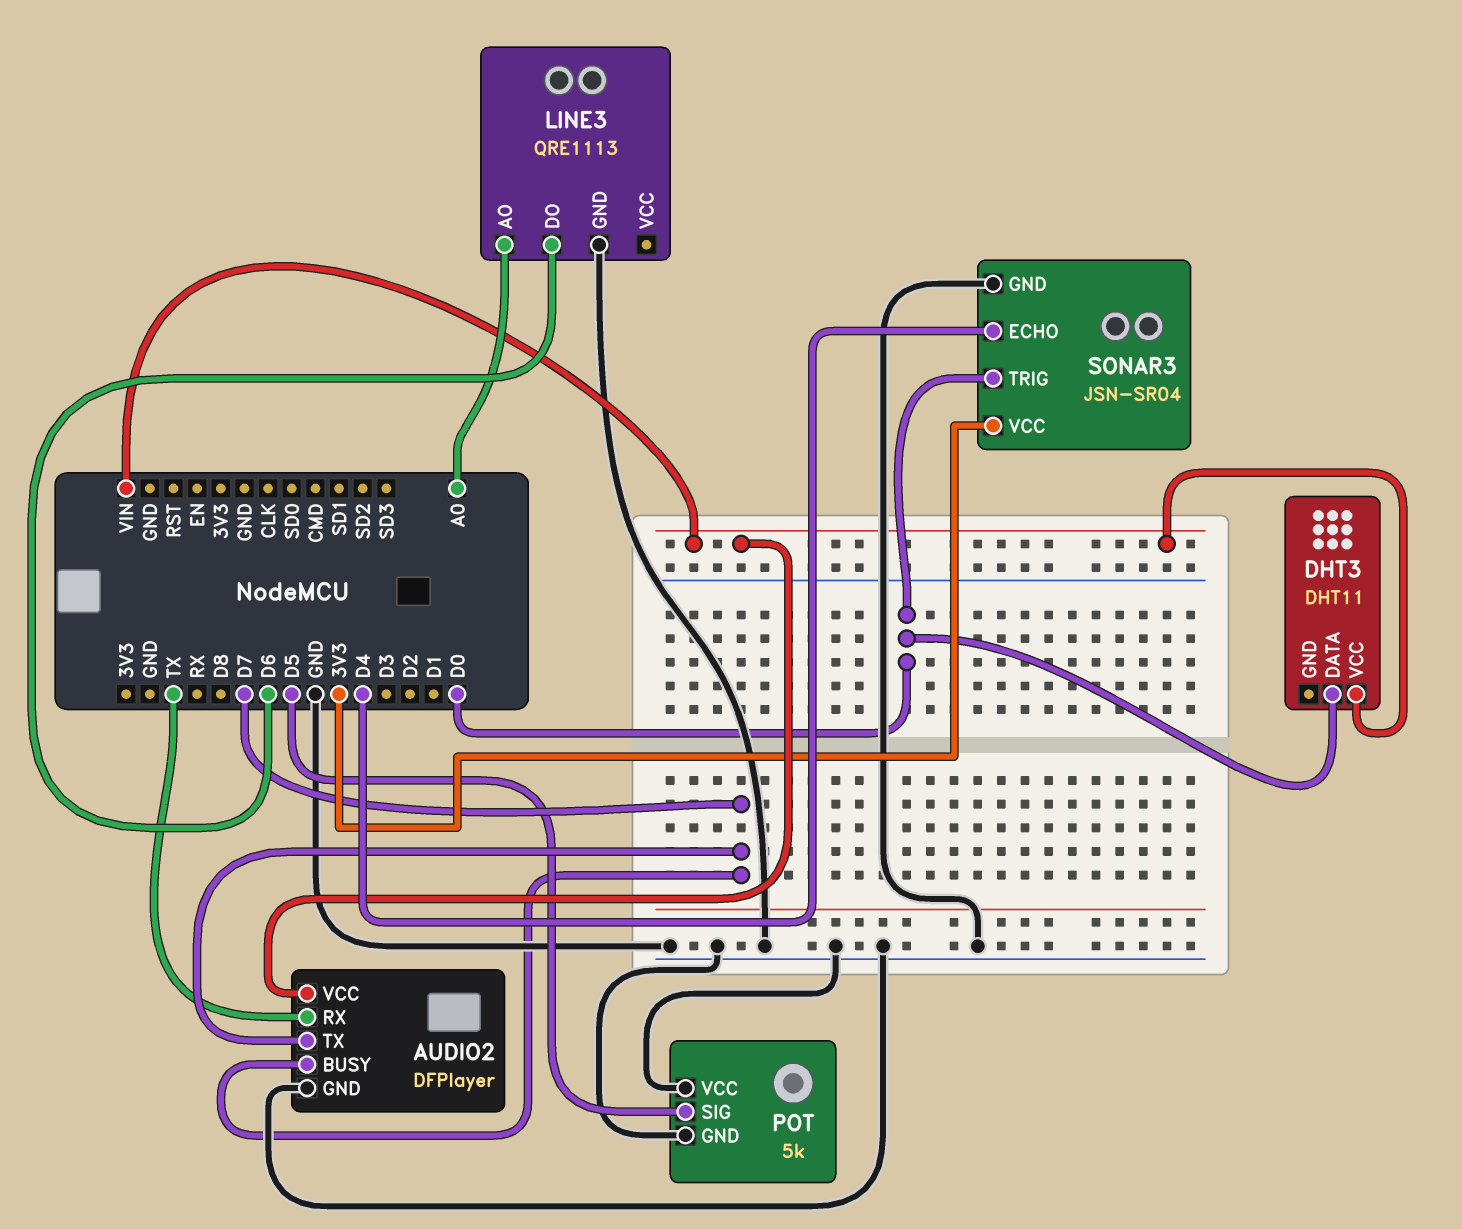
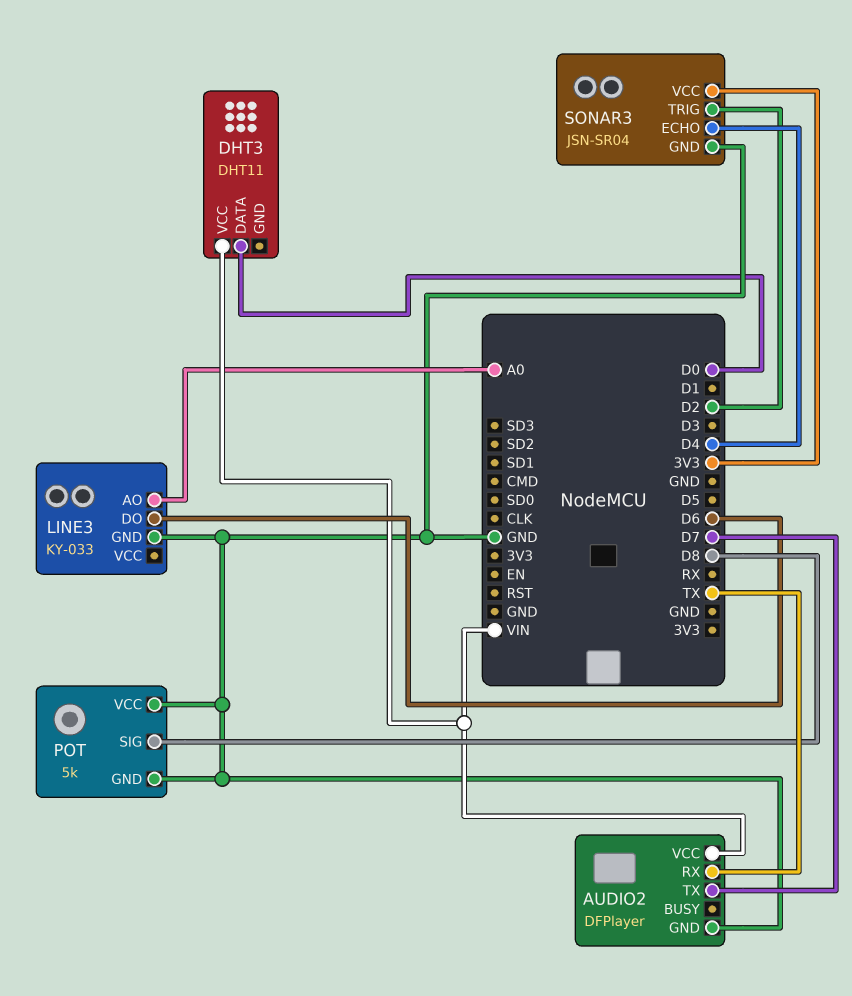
AUDIO2 pin BUSY: D7 -> none
LINE3: QRE1113 -> KY-033
POT pin SIG: D5 -> D8
SONAR3 pin TRIG: D0 -> D2

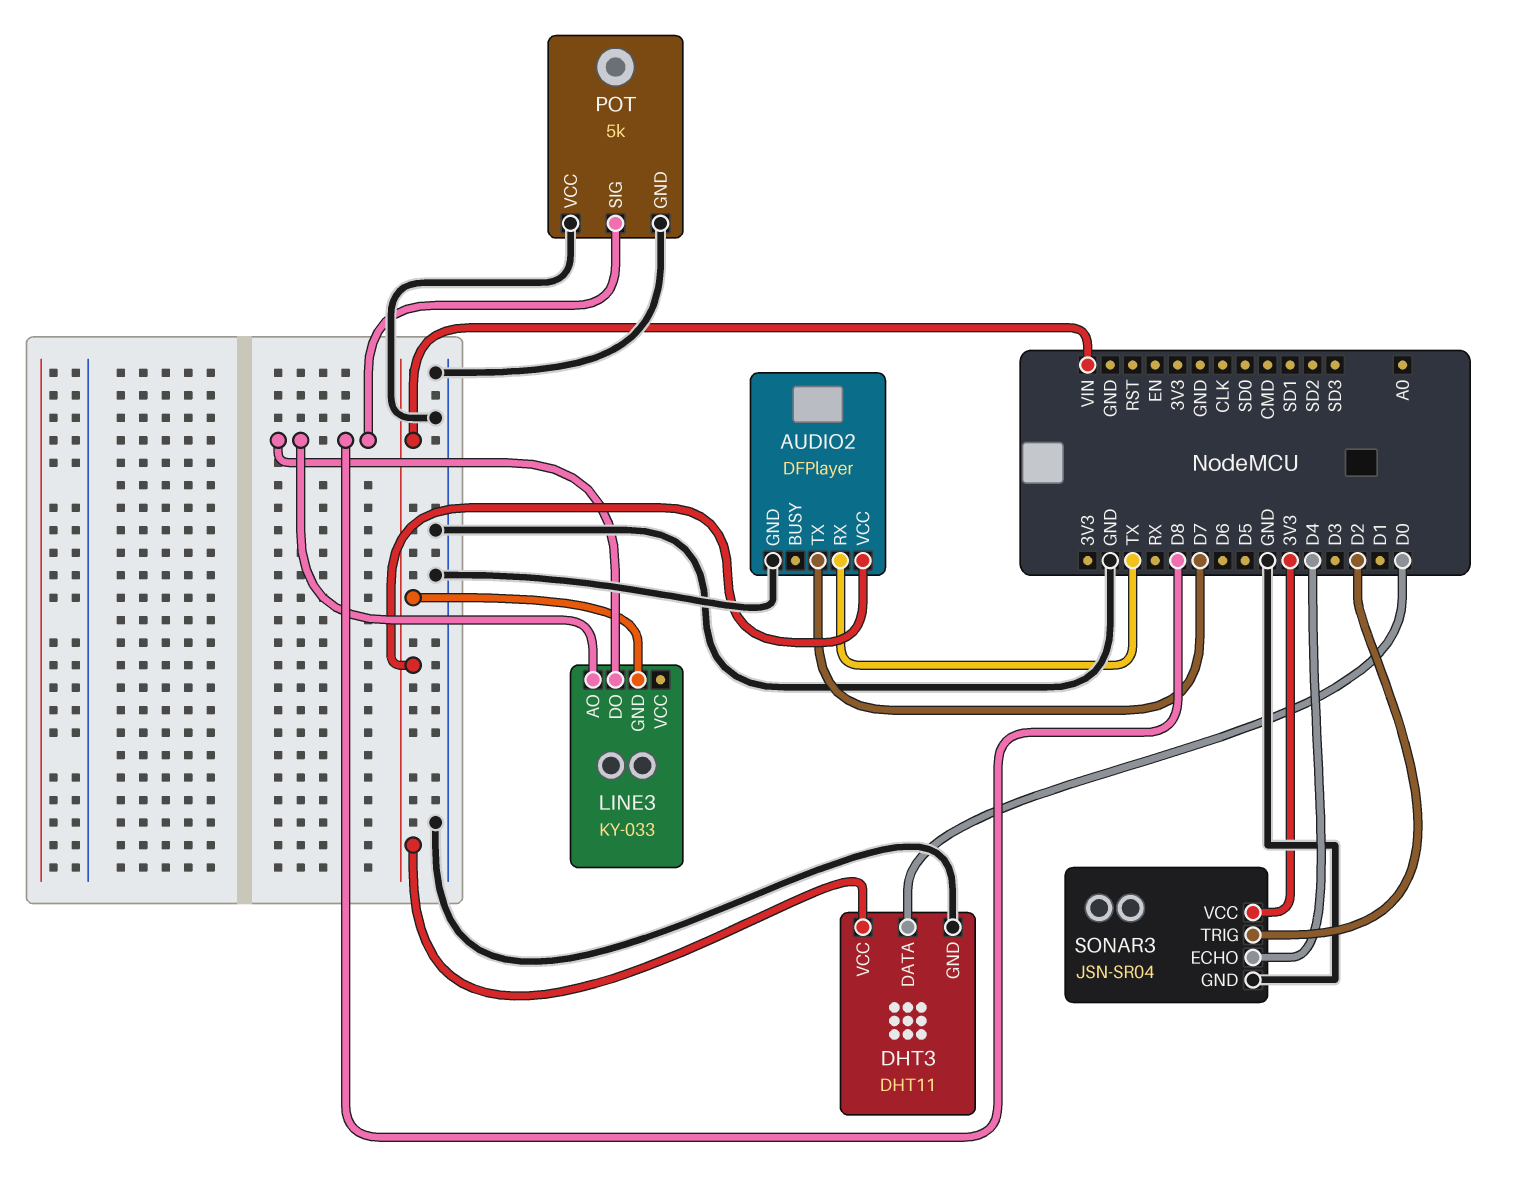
DHT3 pin GND: none -> GND
LINE3 pin AO: A0 -> D8
LINE3 pin DO: D6 -> D8
LINE3 pin GND: GND -> VIN

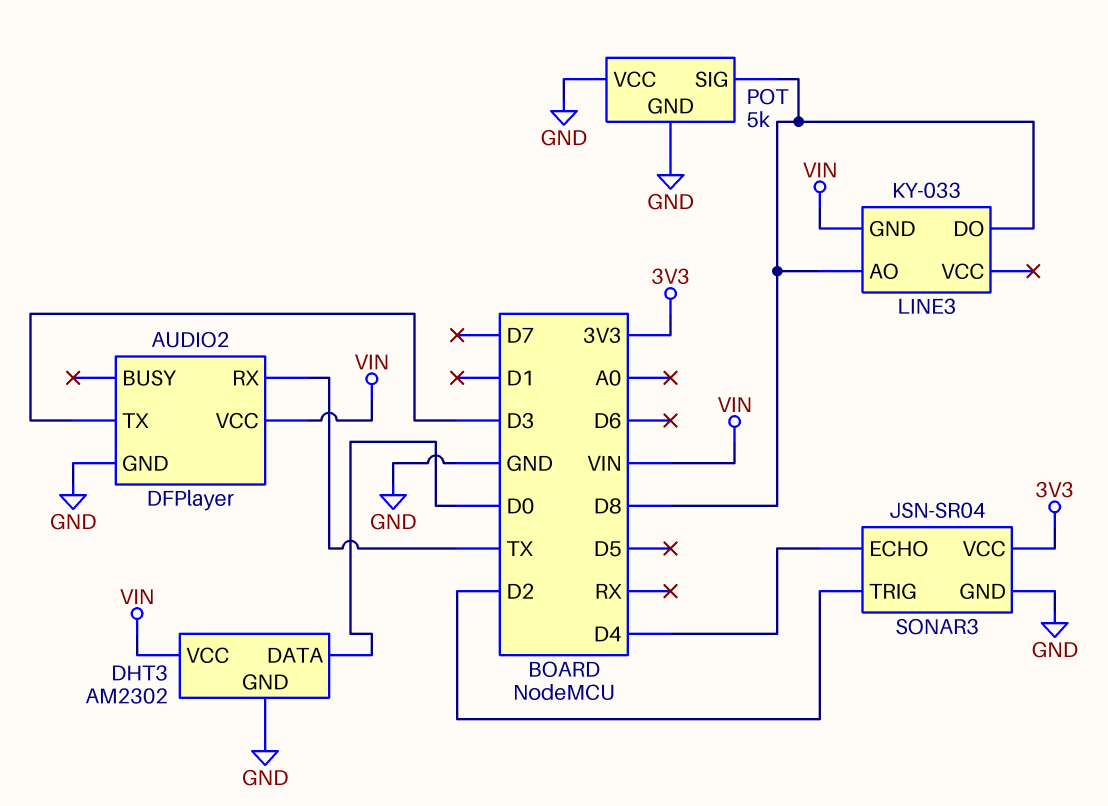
AUDIO2 pin TX: D7 -> D3
DHT3: DHT11 -> AM2302

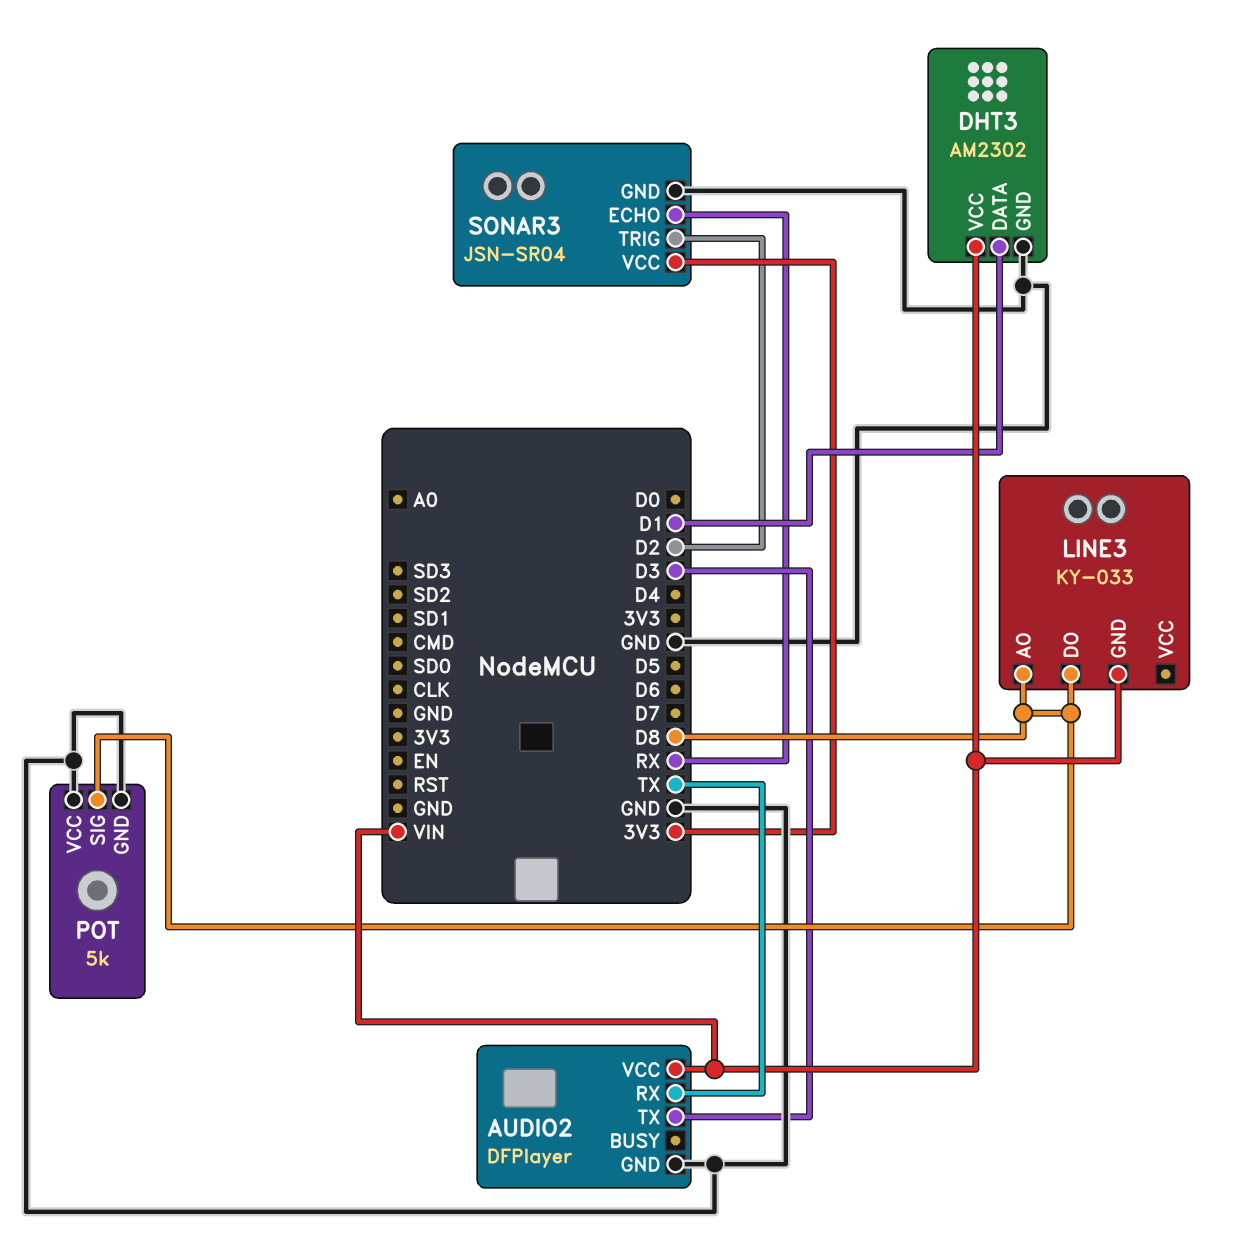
DHT3 pin DATA: D0 -> D1
SONAR3 pin ECHO: D4 -> RX

